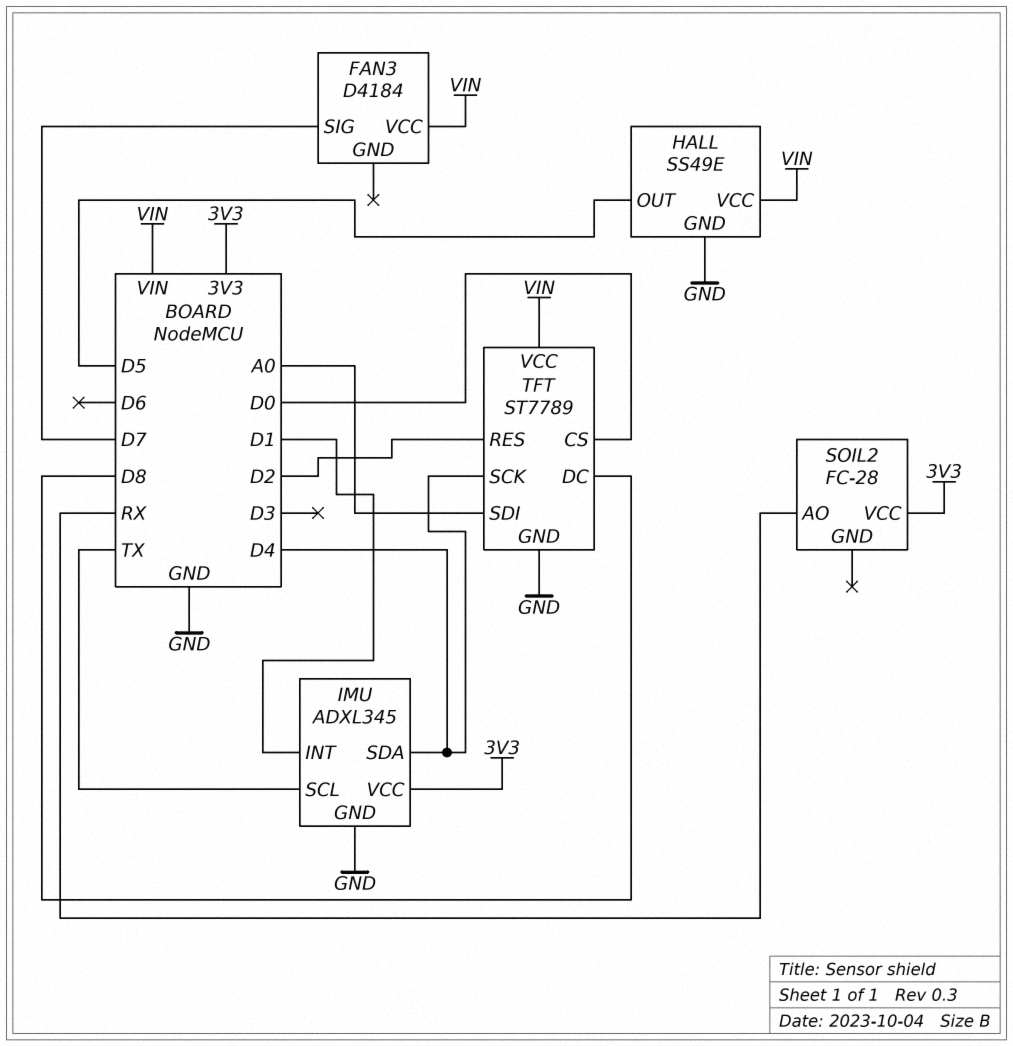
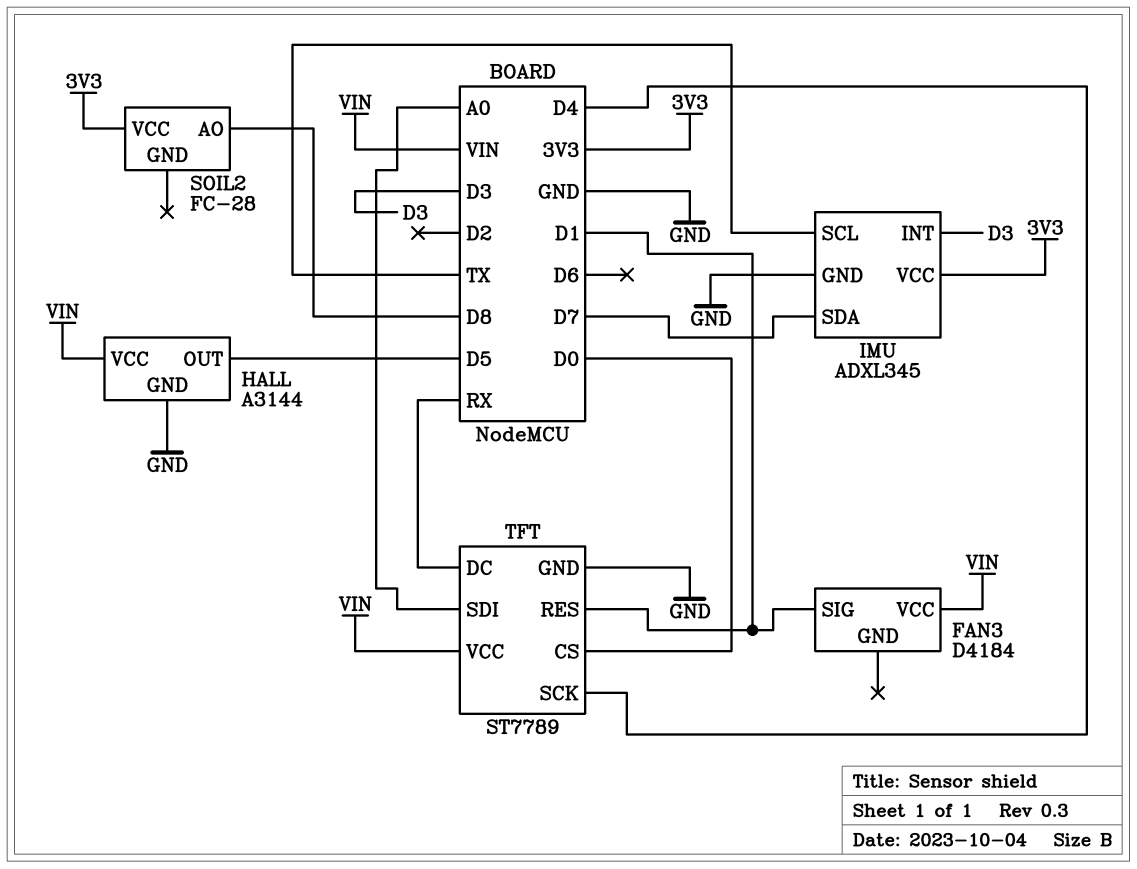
FAN3 pin SIG: D7 -> D1
HALL: SS49E -> A3144
IMU pin INT: D1 -> D3
IMU pin SDA: D4 -> D7
SOIL2 pin AO: RX -> D8
TFT pin DC: D8 -> RX
TFT pin RES: D2 -> D1

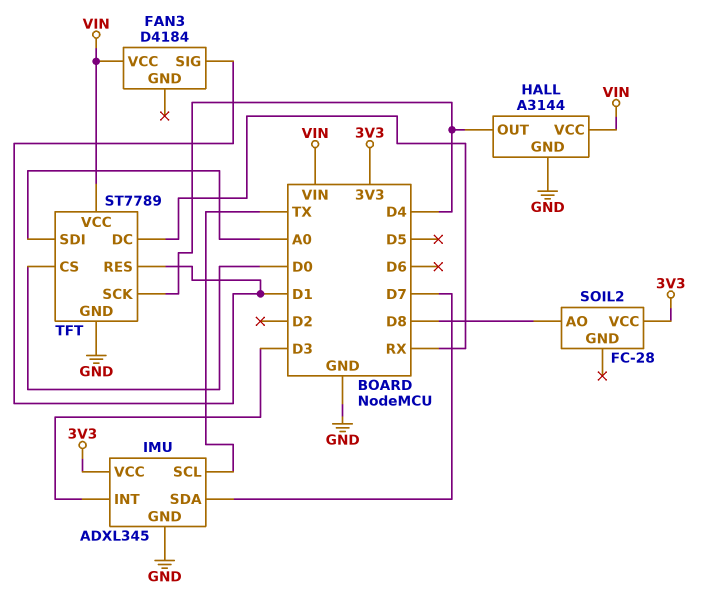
HALL pin OUT: D5 -> D4

